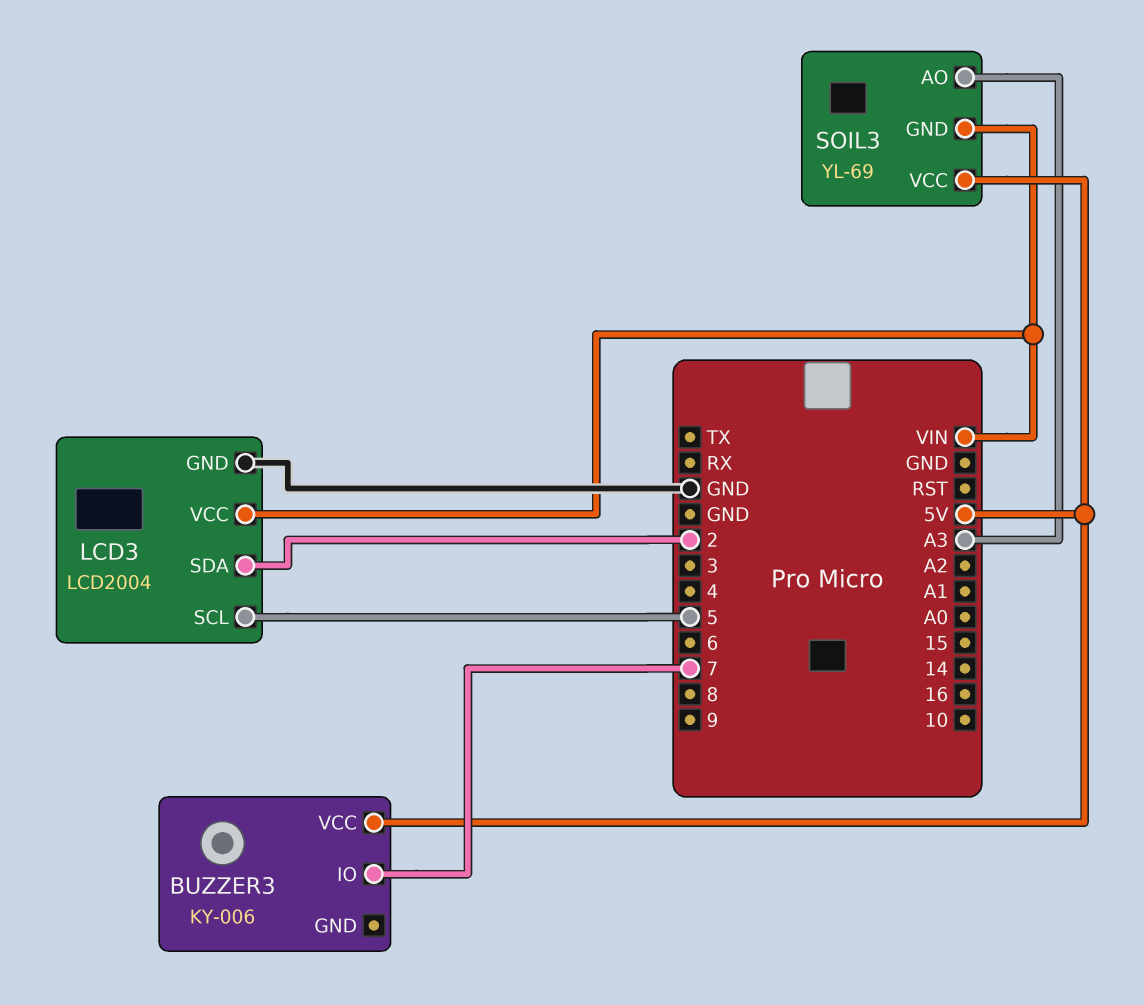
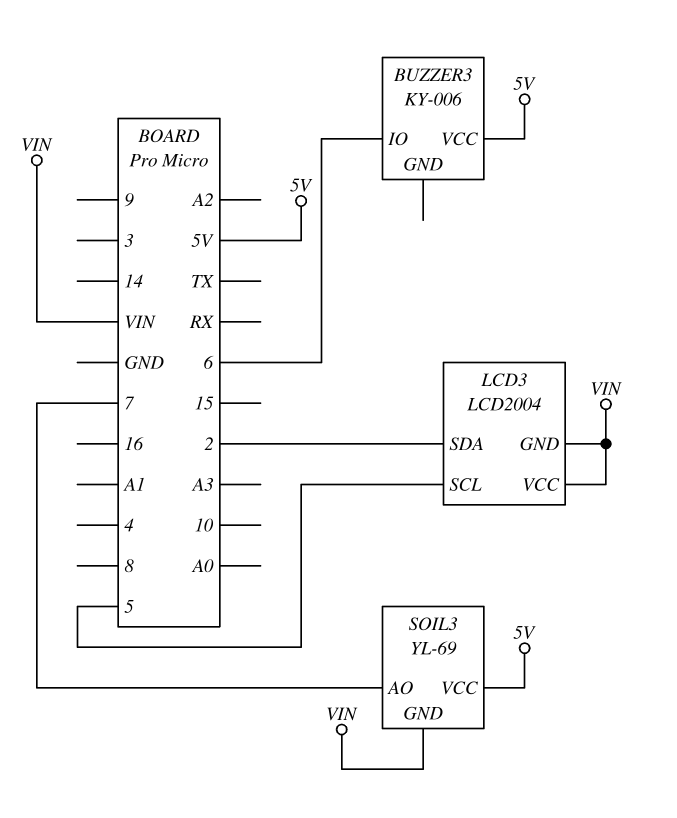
BUZZER3 pin IO: 7 -> 6
LCD3 pin GND: GND -> VIN
SOIL3 pin AO: A3 -> 7

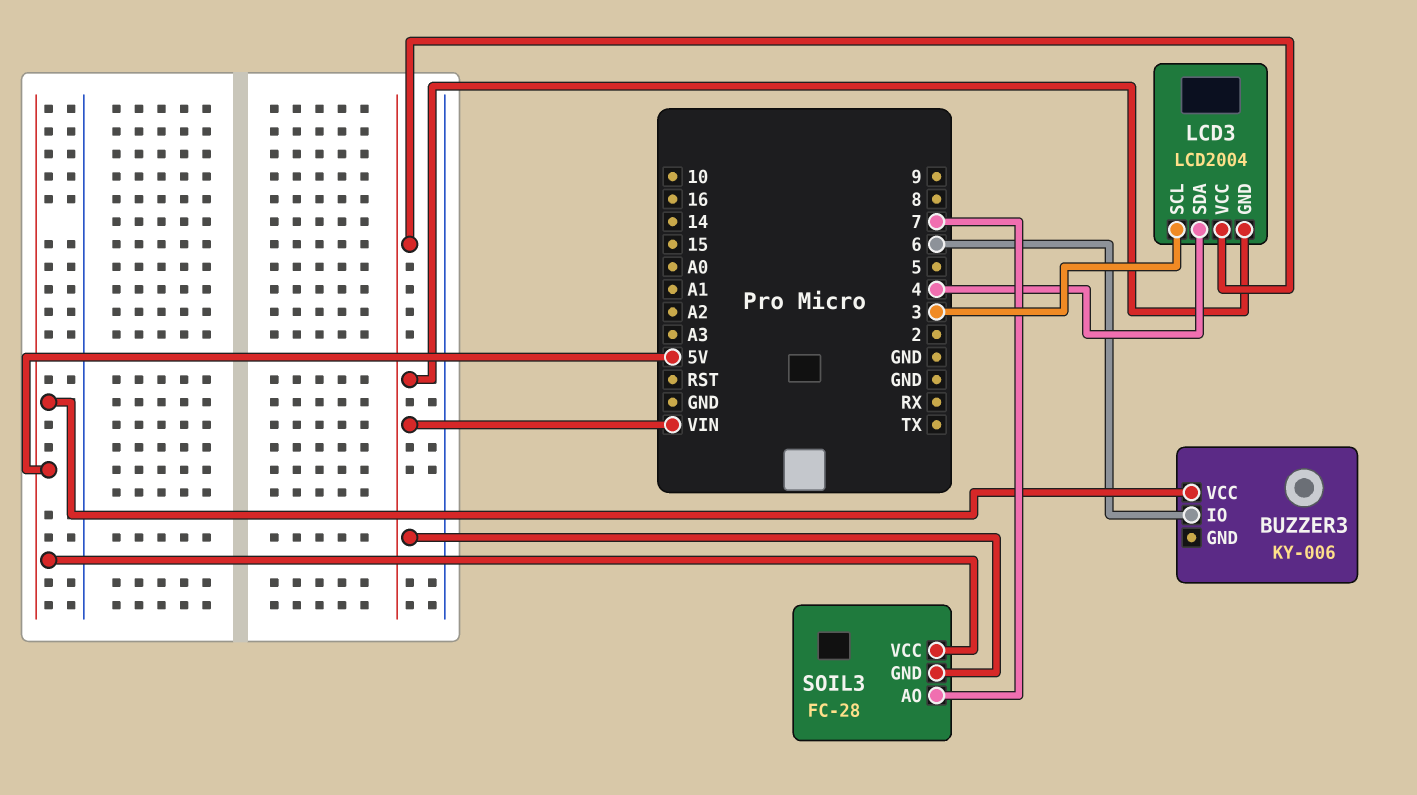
LCD3 pin SCL: 5 -> 3
LCD3 pin SDA: 2 -> 4
SOIL3: YL-69 -> FC-28

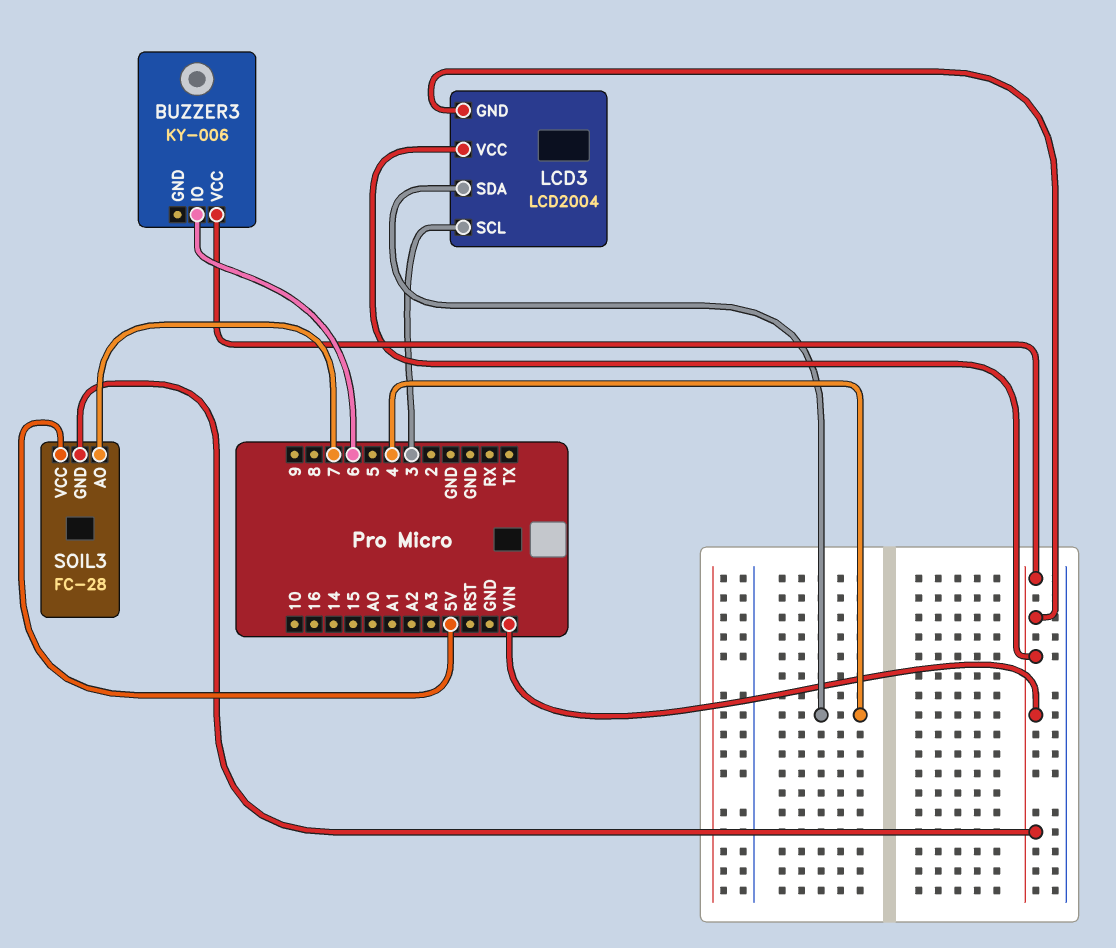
BUZZER3 pin VCC: 5V -> VIN

